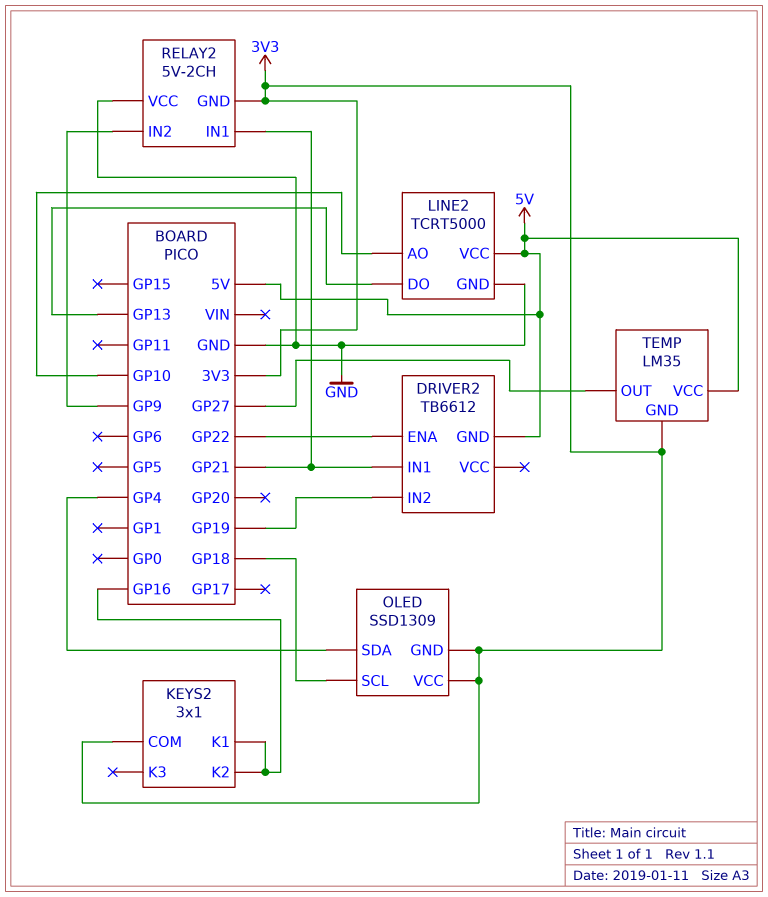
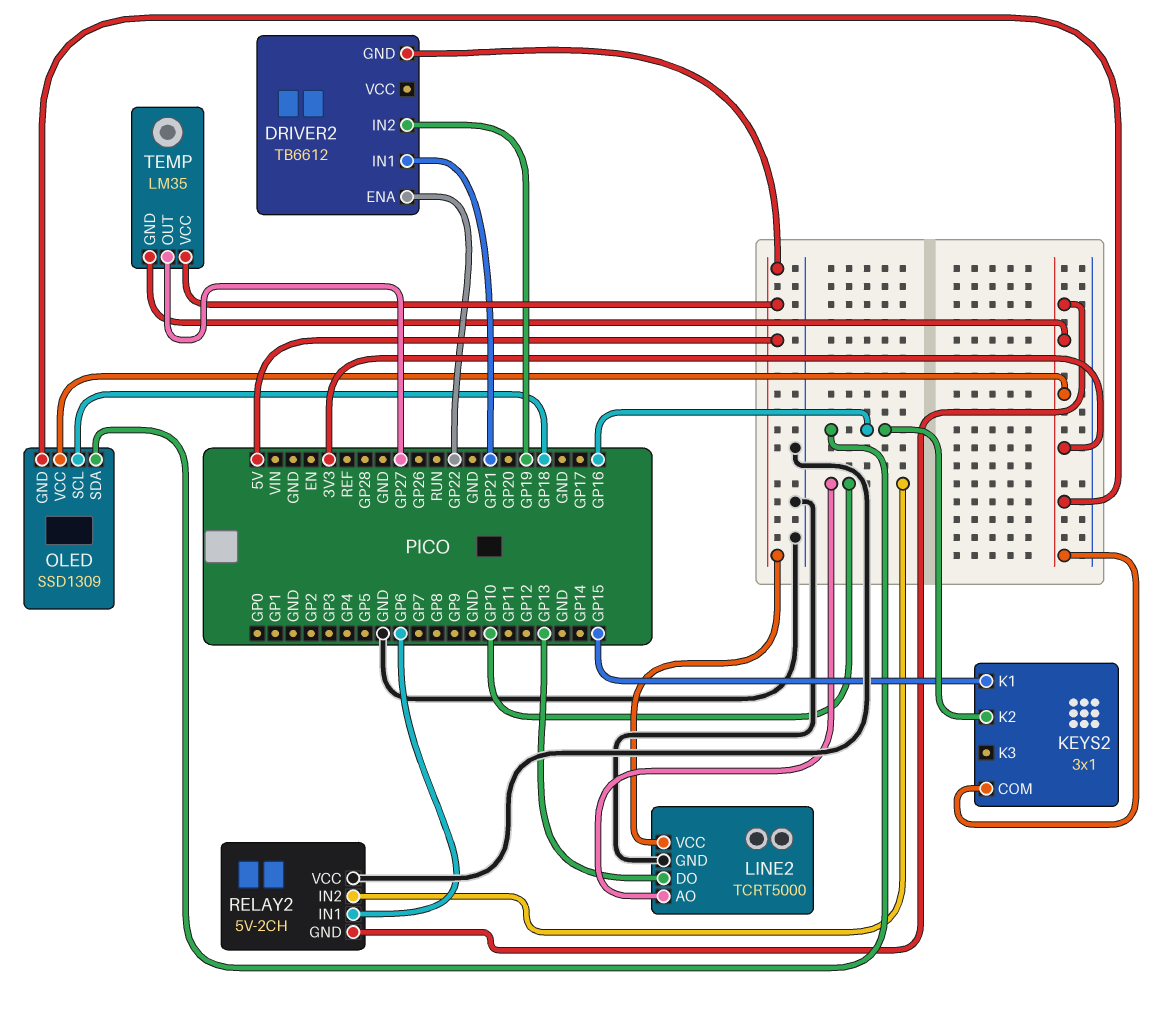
KEYS2 pin K1: GP16 -> GP15
OLED pin SDA: GP4 -> GP16
RELAY2 pin IN1: GP21 -> GP6
RELAY2 pin IN2: GP9 -> GP10

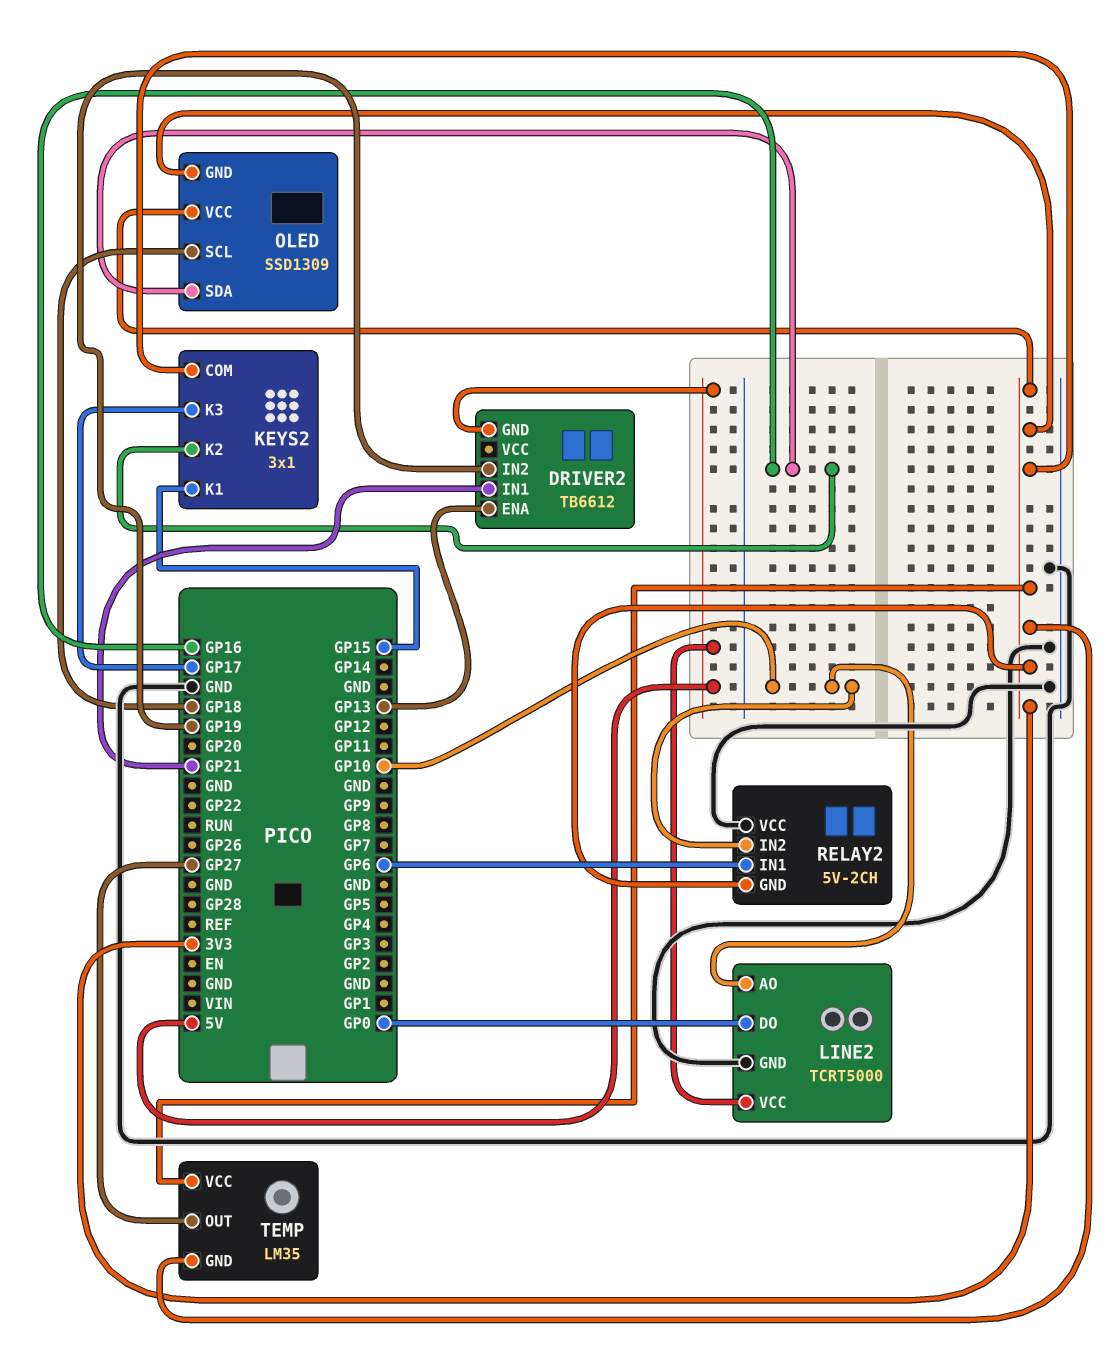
DRIVER2 pin ENA: GP22 -> GP13
KEYS2 pin K3: none -> GP17
LINE2 pin DO: GP13 -> GP0
TEMP pin VCC: 5V -> 3V3

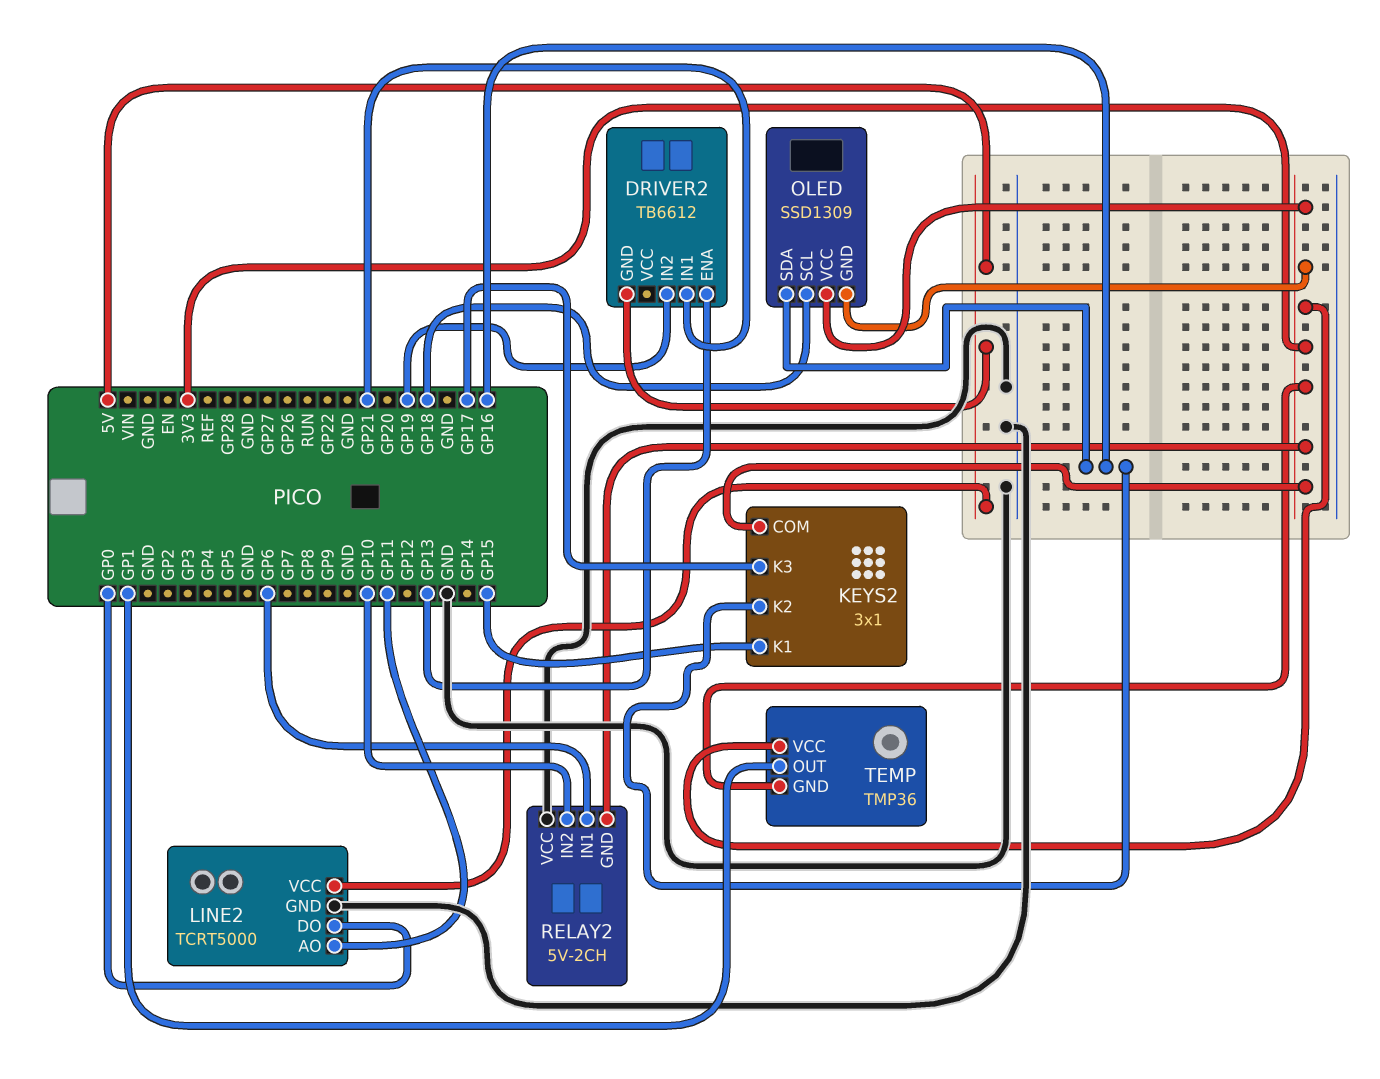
LINE2 pin AO: GP10 -> GP11
TEMP: LM35 -> TMP36
TEMP pin OUT: GP27 -> GP1

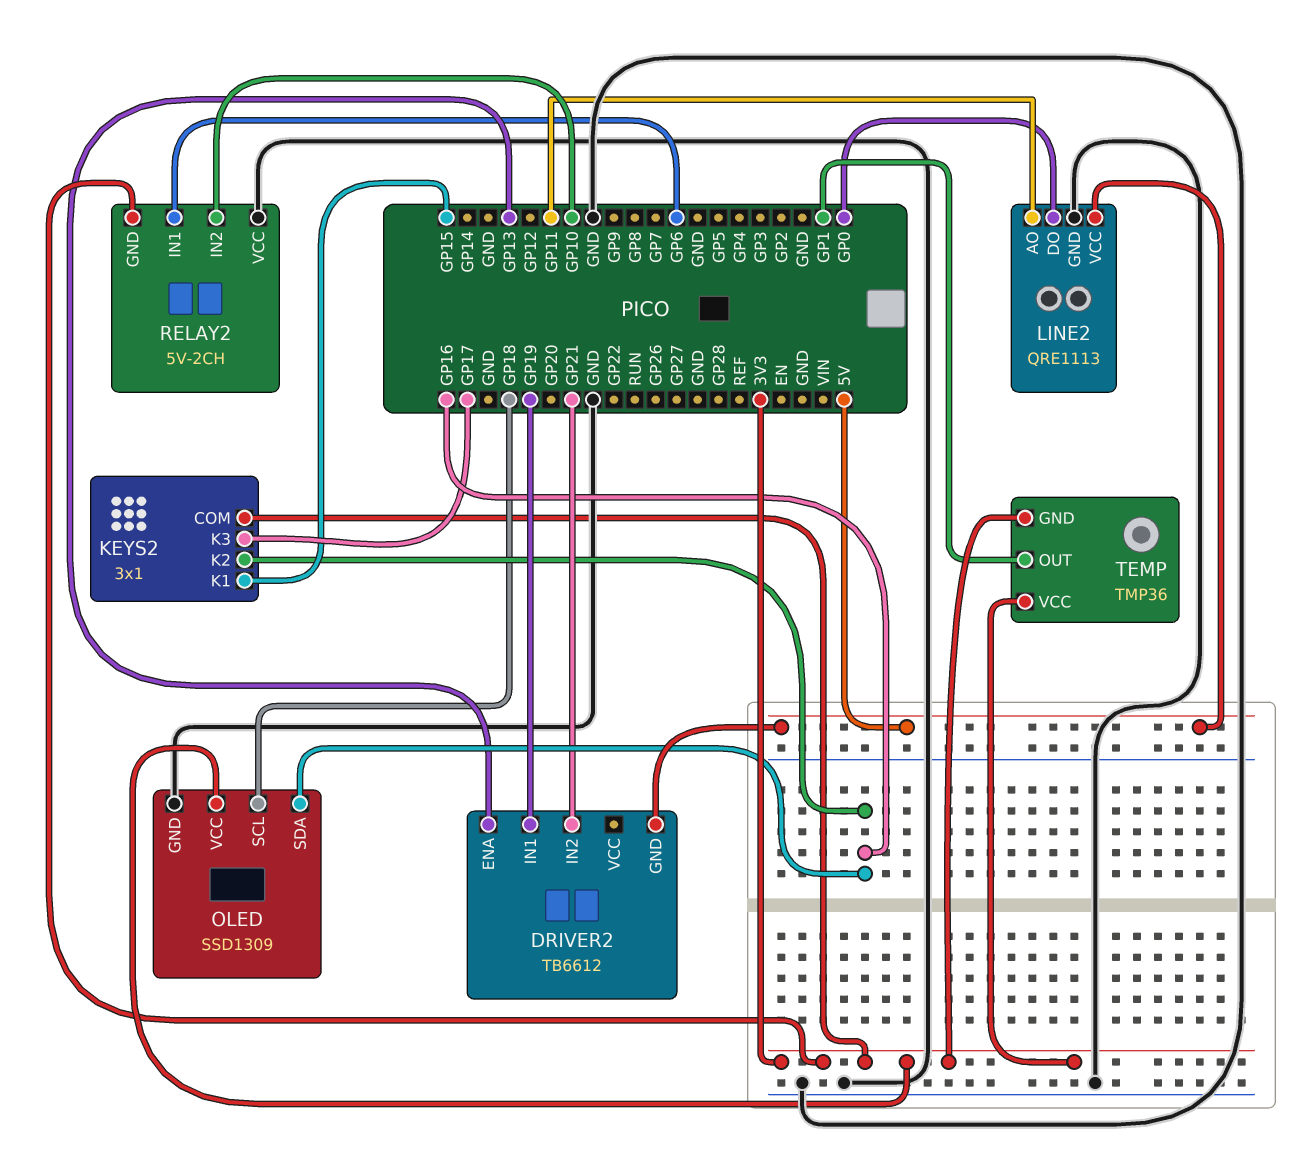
DRIVER2 pin IN1: GP21 -> GP19
DRIVER2 pin IN2: GP19 -> GP21
LINE2: TCRT5000 -> QRE1113
OLED pin GND: 3V3 -> GND

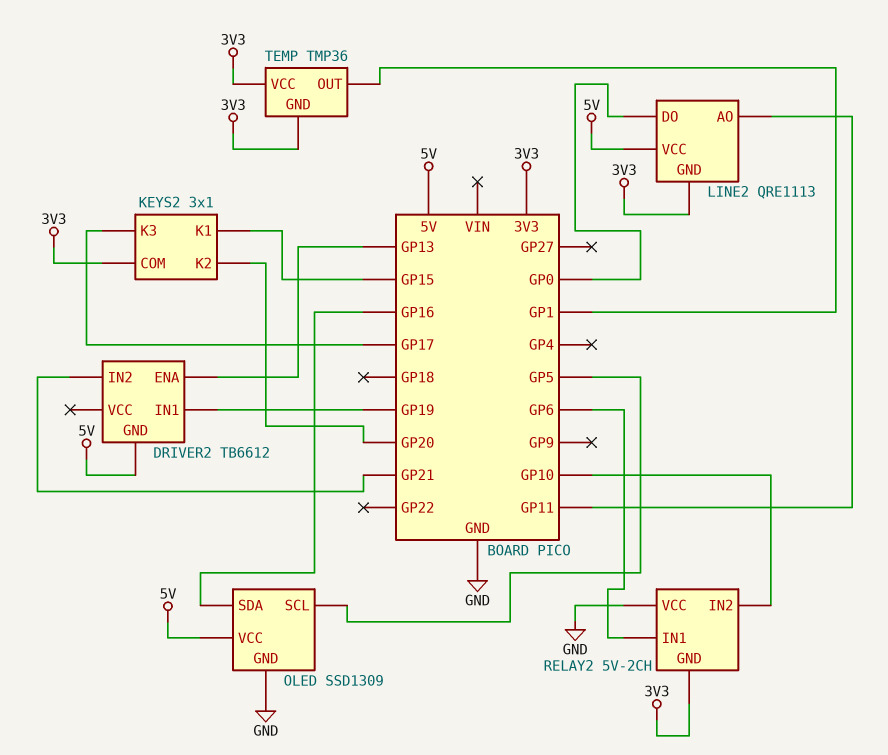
KEYS2 pin K2: GP16 -> GP20
LINE2 pin GND: GND -> 3V3
OLED pin SCL: GP18 -> GP5
OLED pin VCC: 3V3 -> 5V

